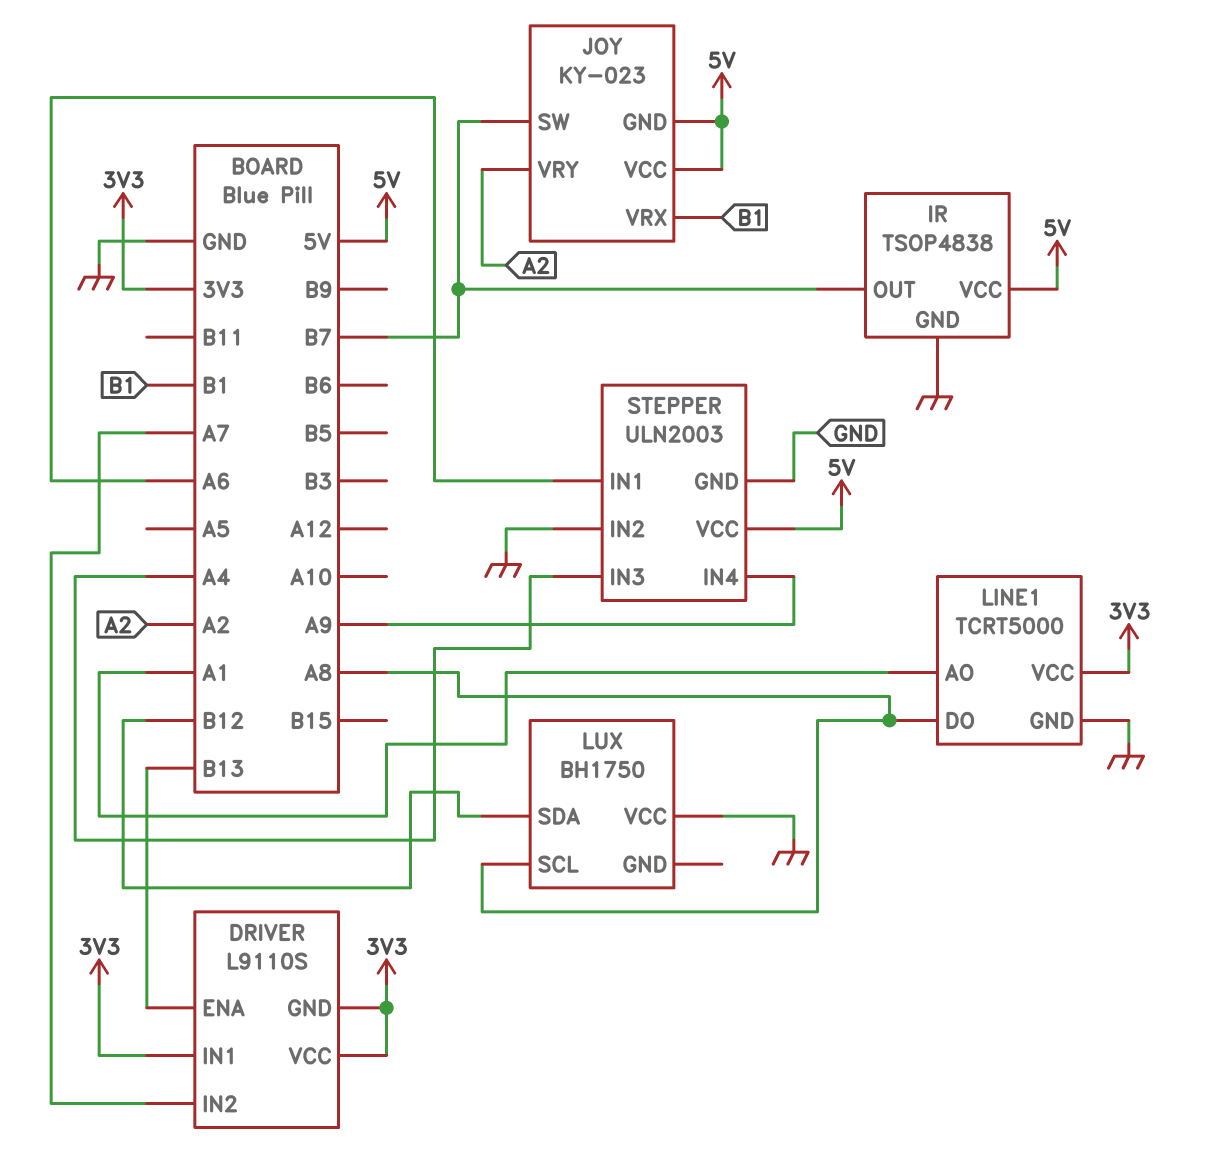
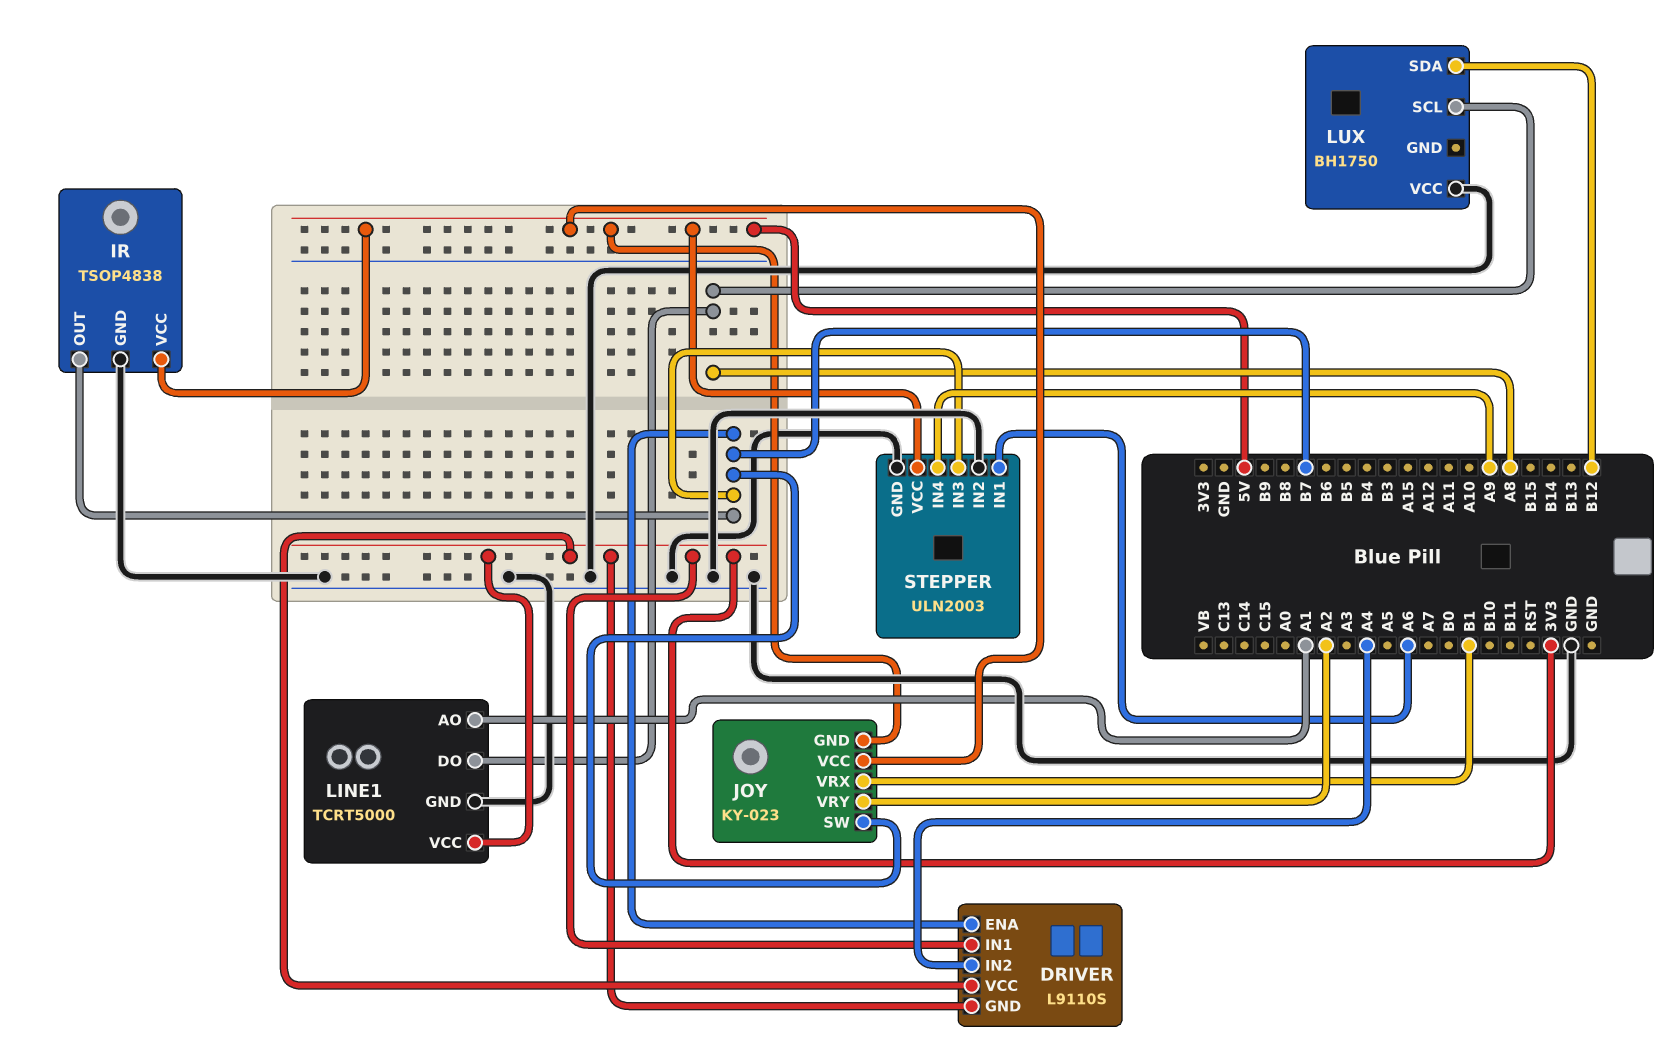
DRIVER pin ENA: B13 -> B7
DRIVER pin IN2: A7 -> A4
STEPPER pin IN3: A4 -> B7

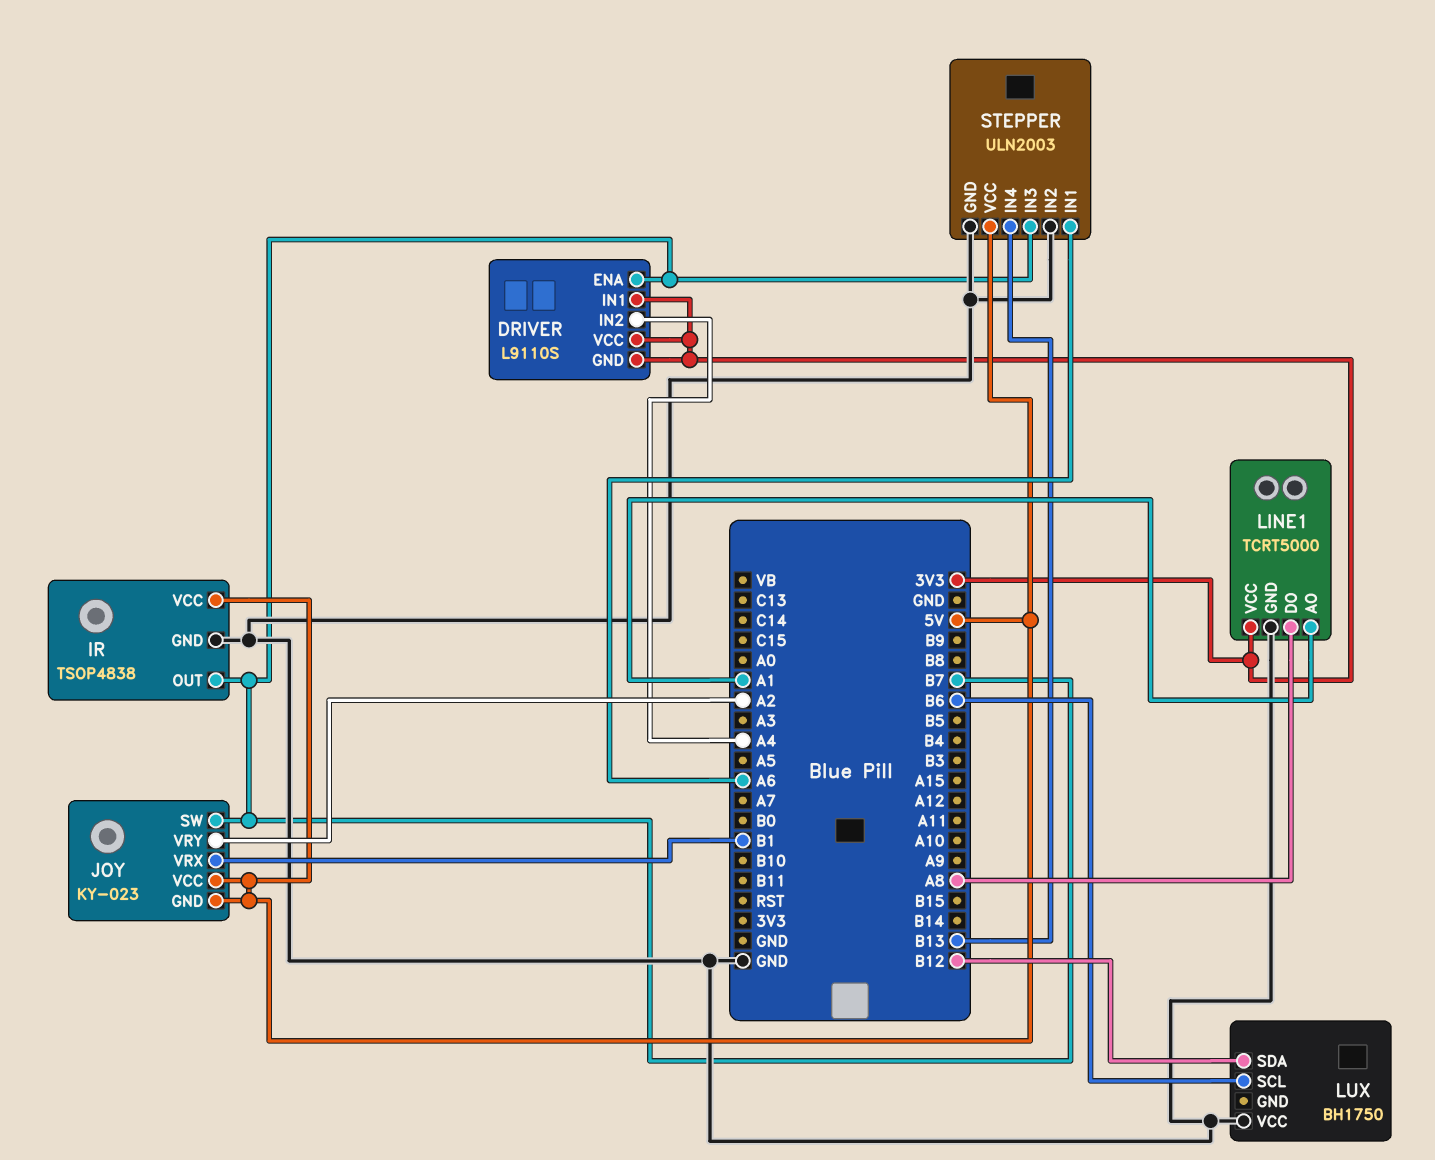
LUX pin SCL: A8 -> B6
STEPPER pin IN4: A9 -> B13

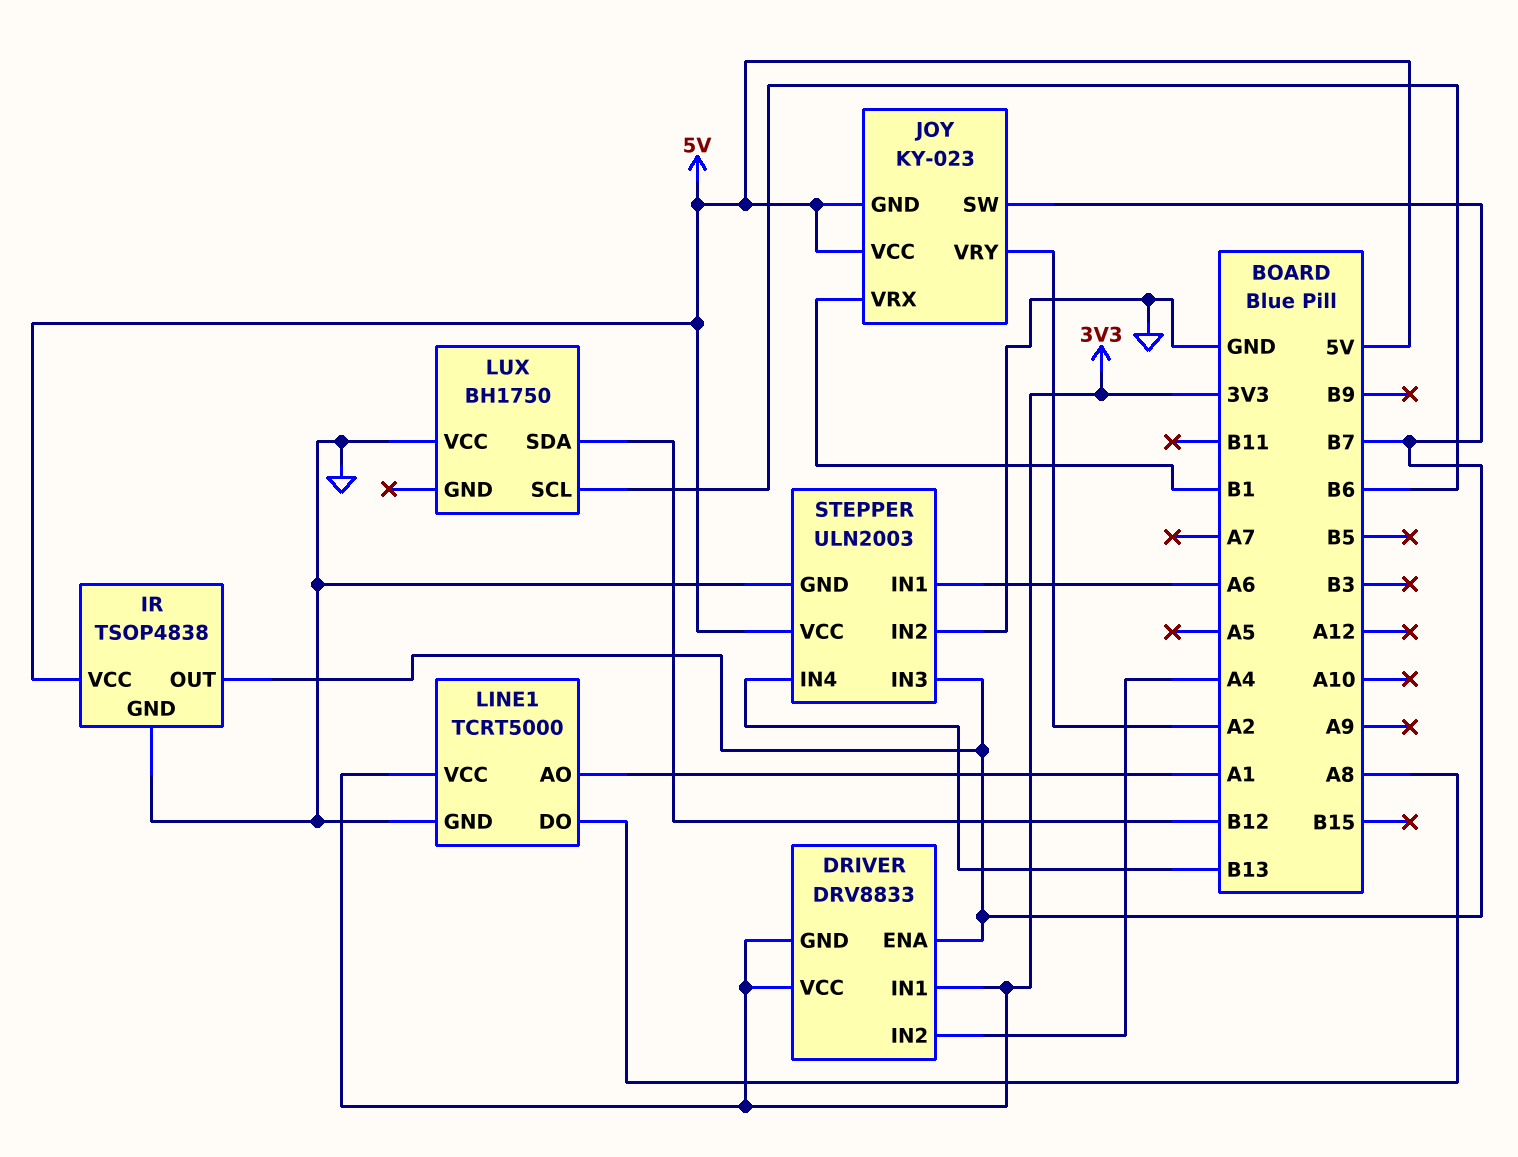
DRIVER: L9110S -> DRV8833

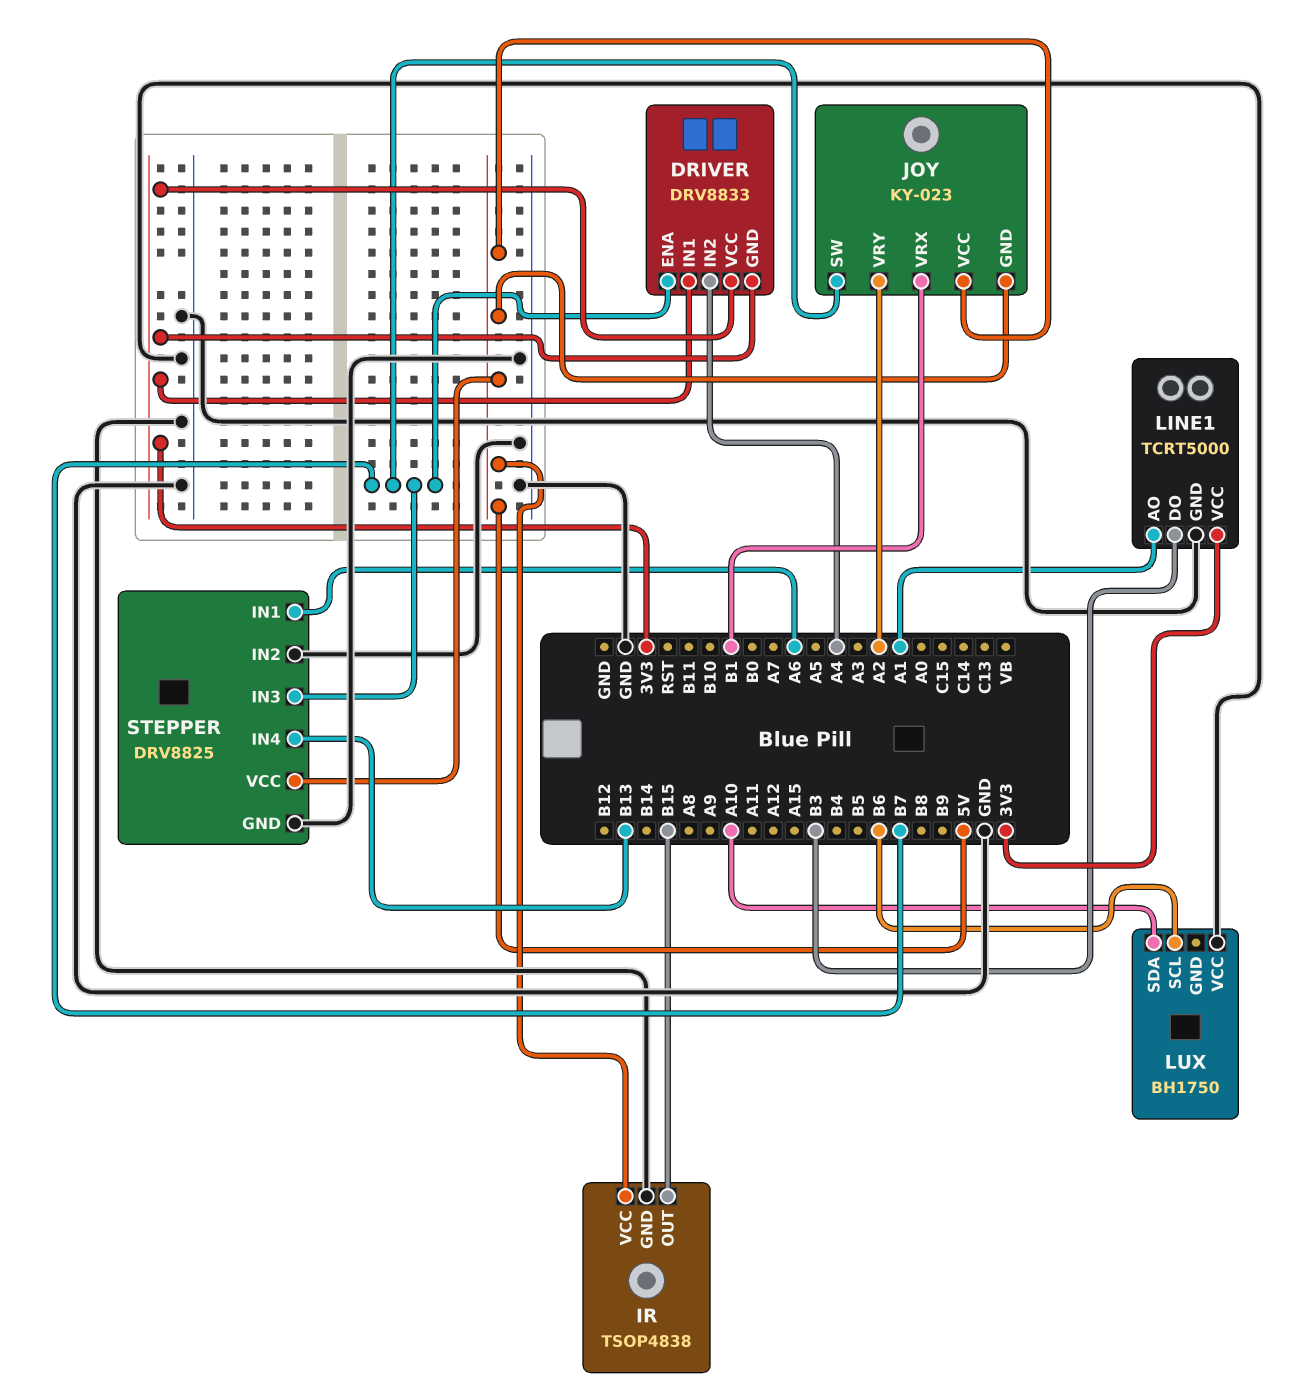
IR pin OUT: B7 -> B15
LINE1 pin DO: A8 -> B3
LUX pin SDA: B12 -> A10
STEPPER: ULN2003 -> DRV8825

